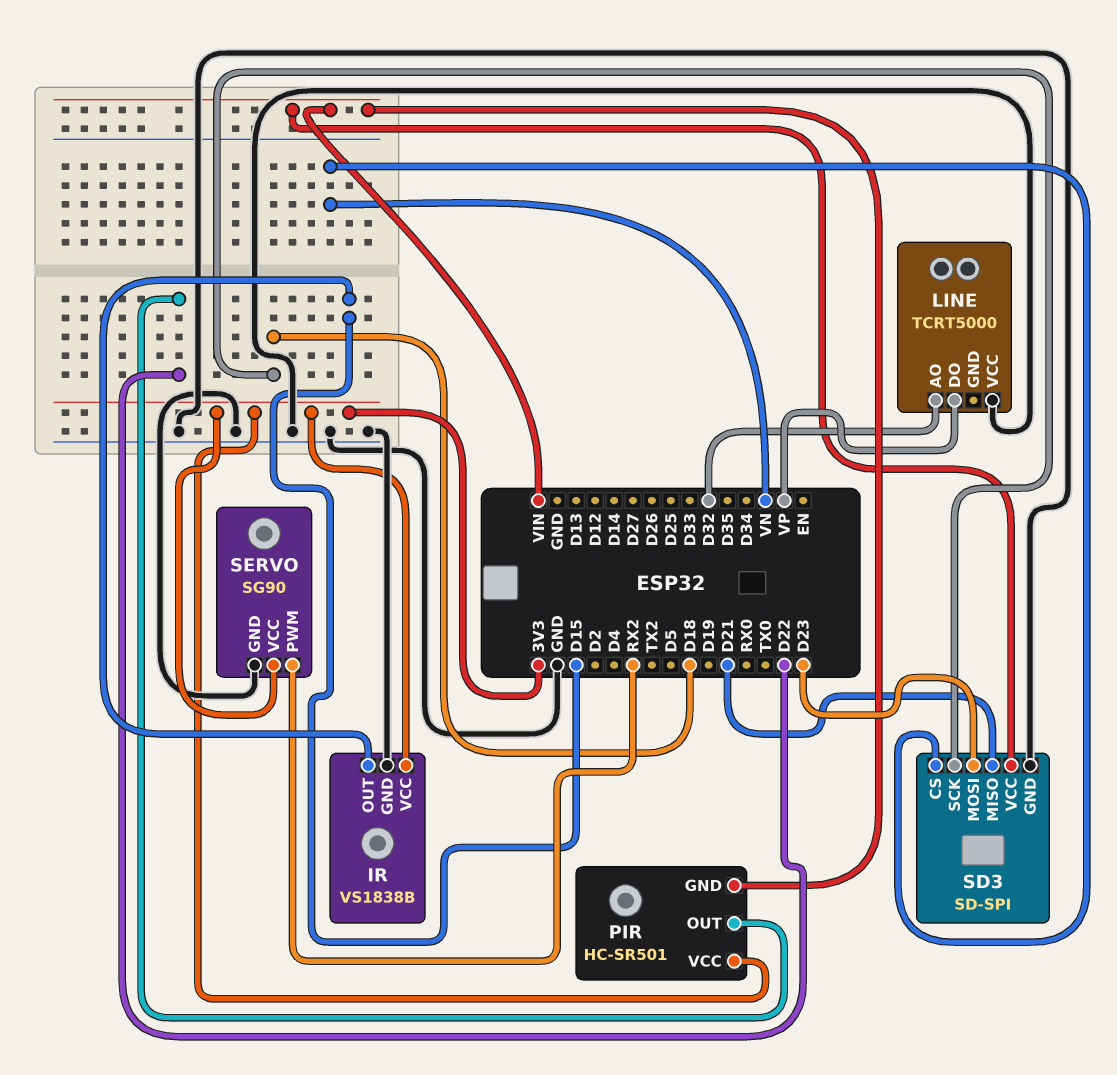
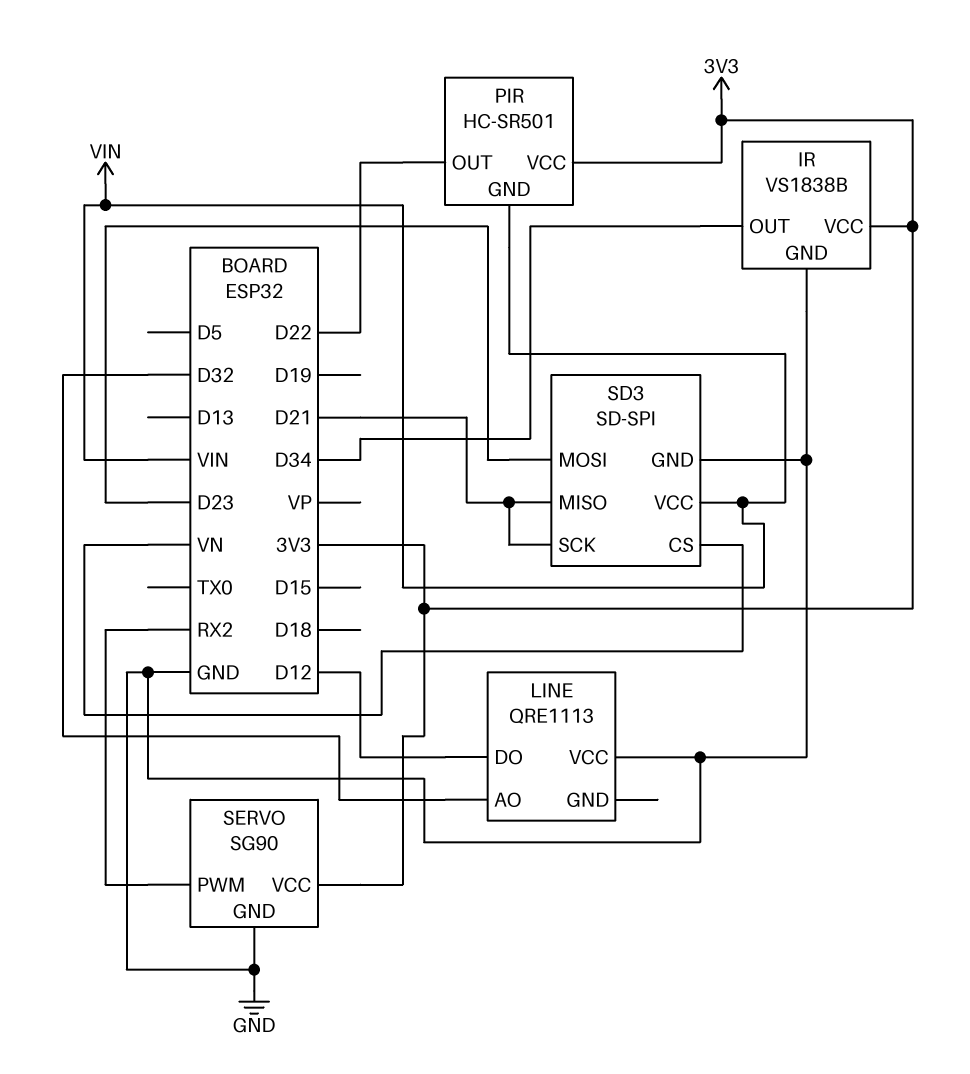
IR pin OUT: D15 -> D34
LINE: TCRT5000 -> QRE1113
LINE pin DO: VP -> D12
SD3 pin SCK: D18 -> D21

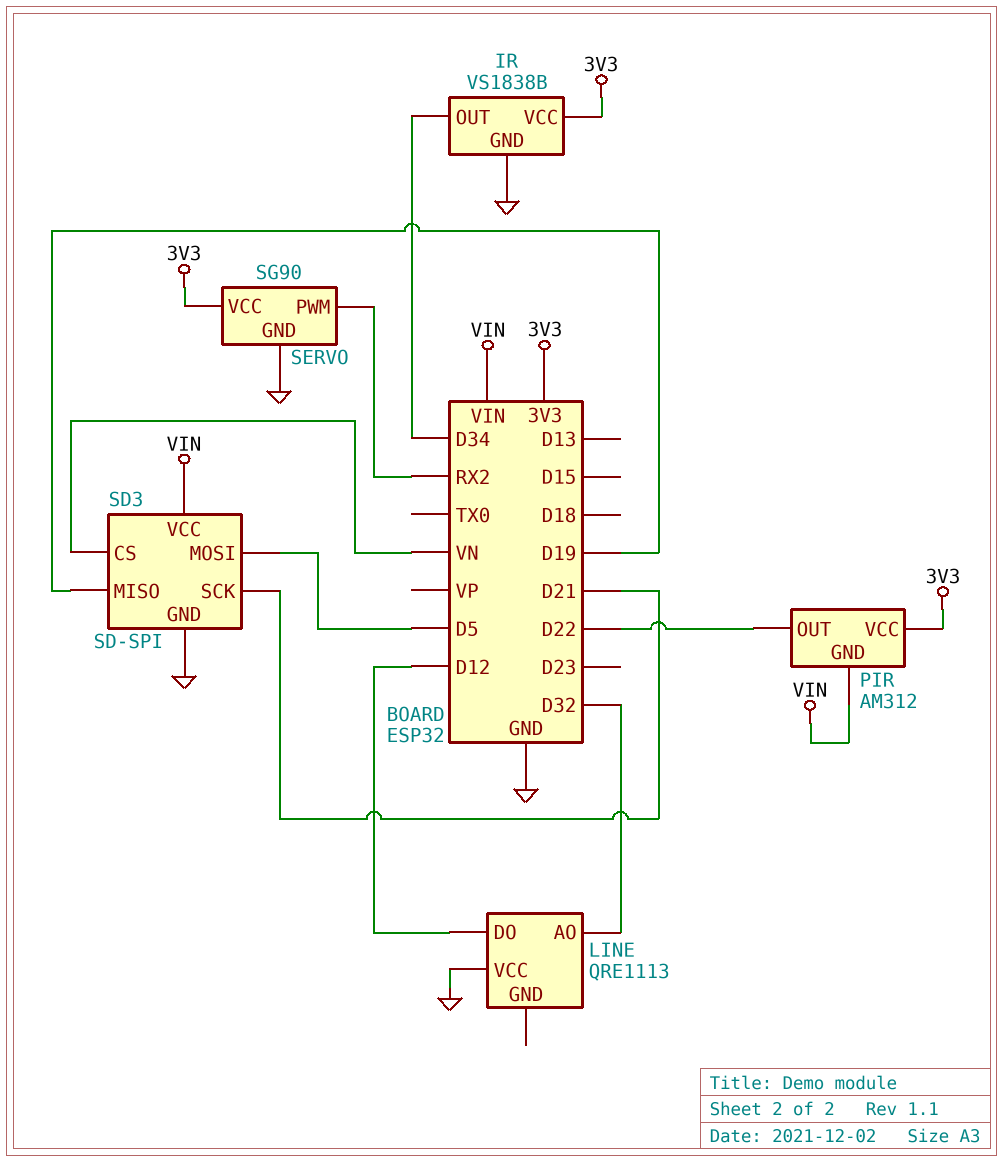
PIR: HC-SR501 -> AM312
SD3 pin MISO: D21 -> D19
SD3 pin MOSI: D23 -> D5

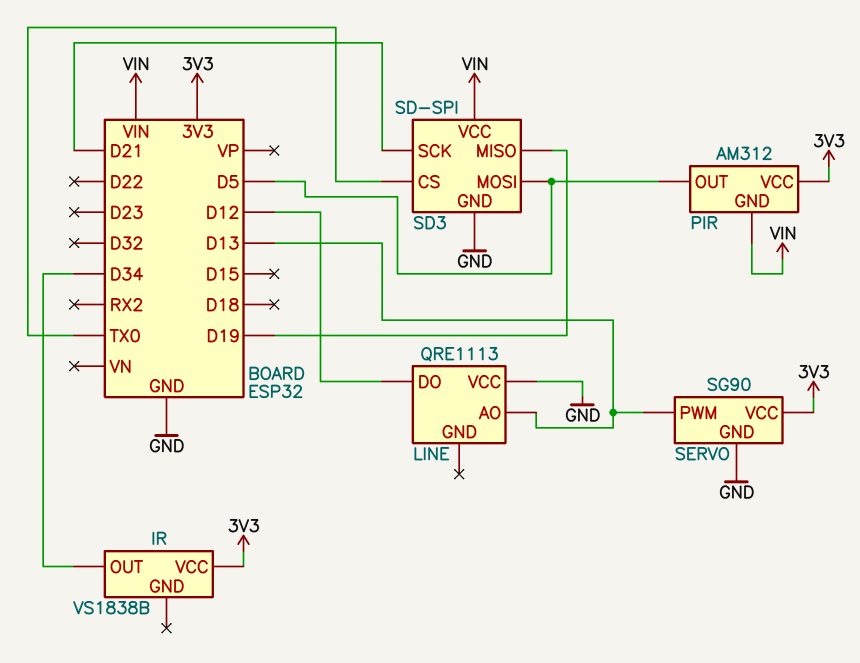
IR pin GND: GND -> none
LINE pin AO: D32 -> D13
PIR pin OUT: D22 -> D5
SD3 pin CS: VN -> TX0
SERVO pin PWM: RX2 -> D13

